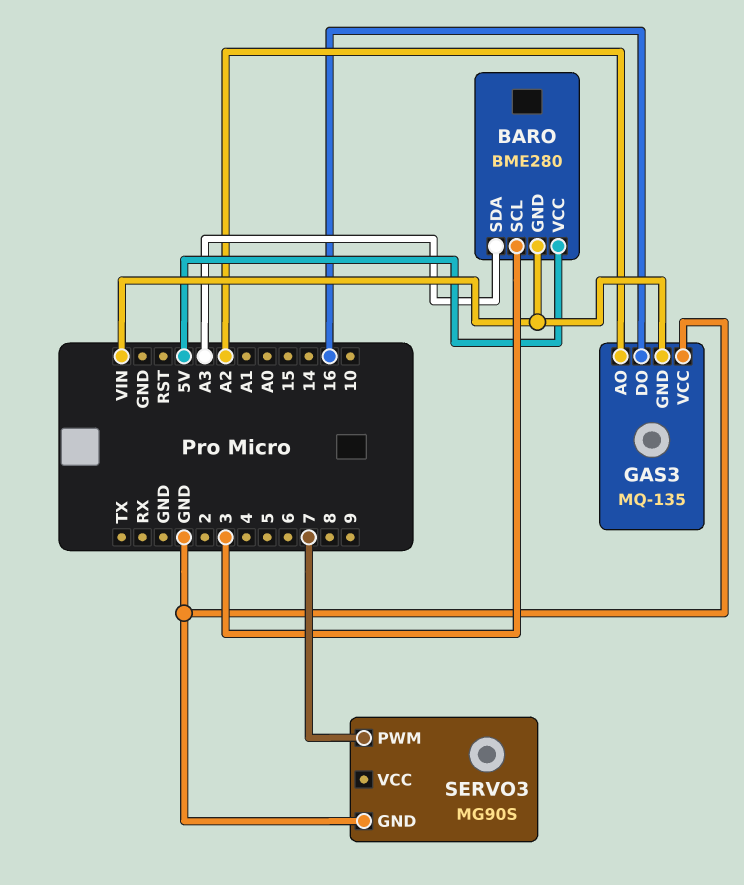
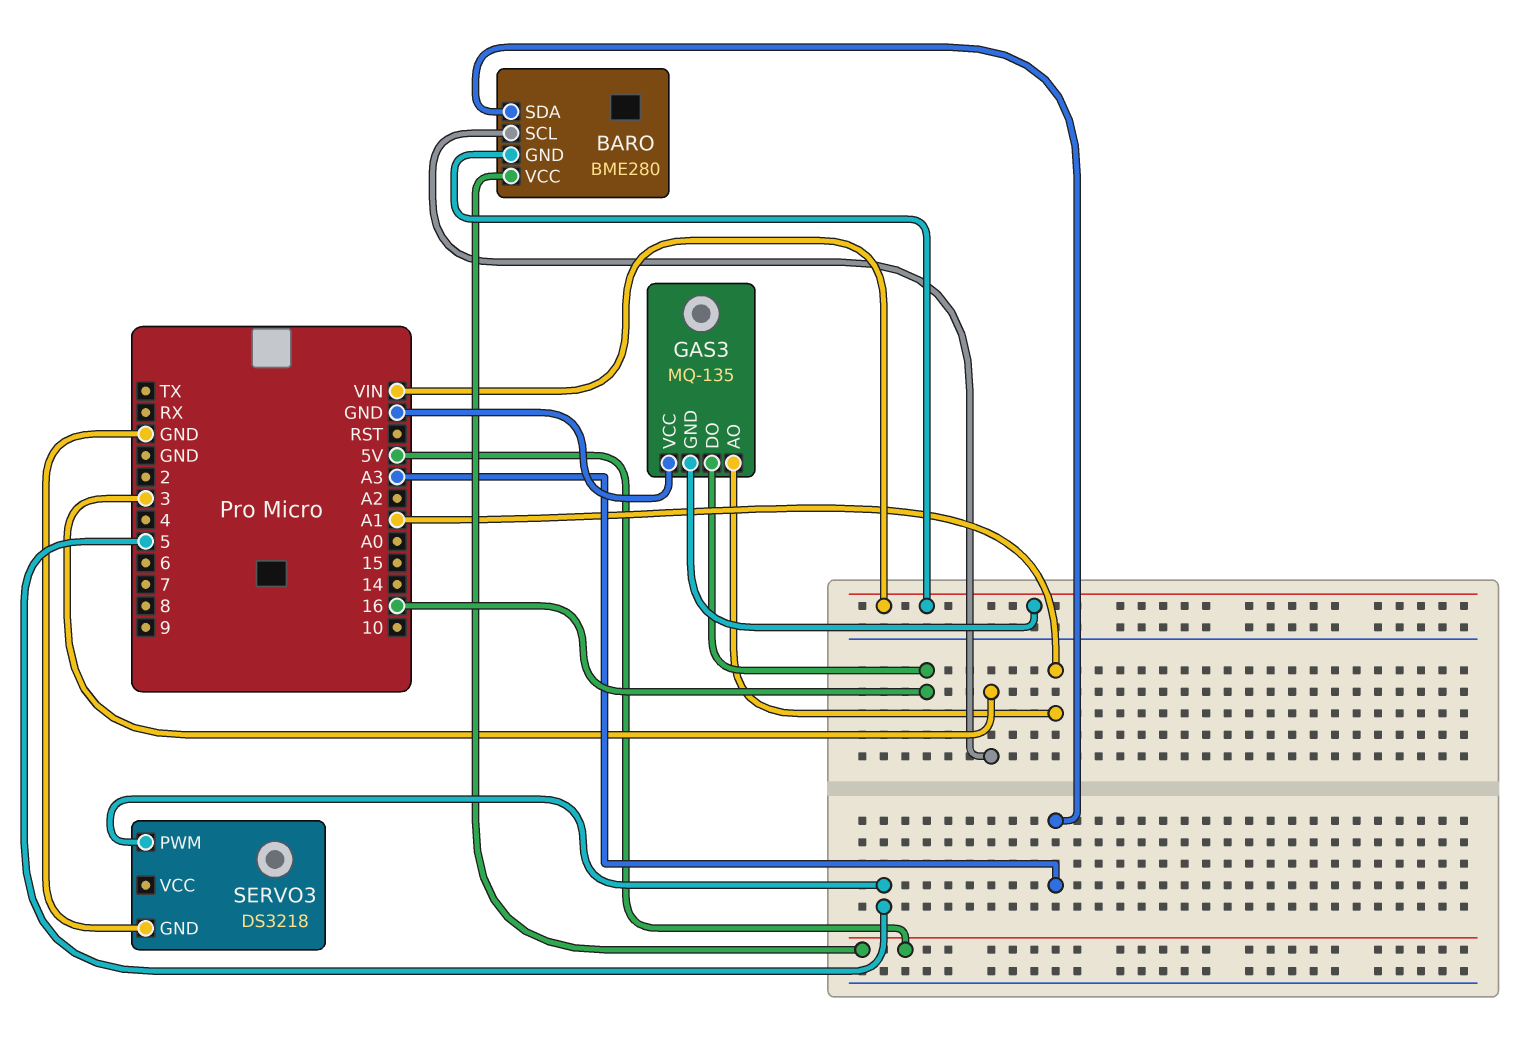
GAS3 pin AO: A2 -> A1
SERVO3: MG90S -> DS3218
SERVO3 pin PWM: 7 -> 5

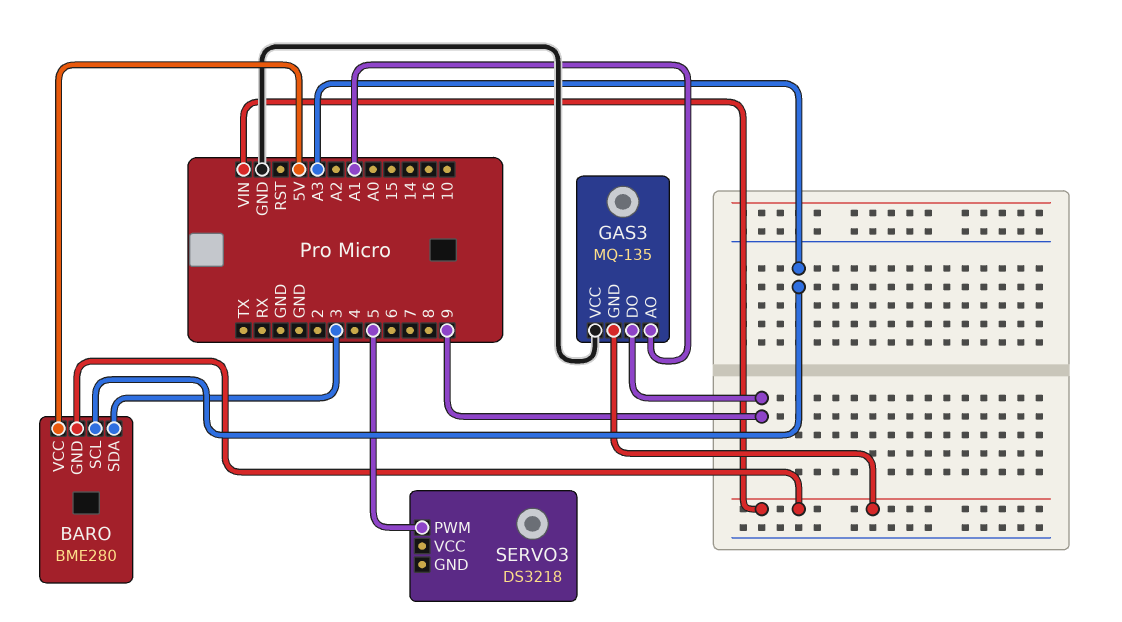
BARO pin SCL: 3 -> A3
BARO pin SDA: A3 -> 3
GAS3 pin DO: 16 -> 9
SERVO3 pin GND: GND -> none

